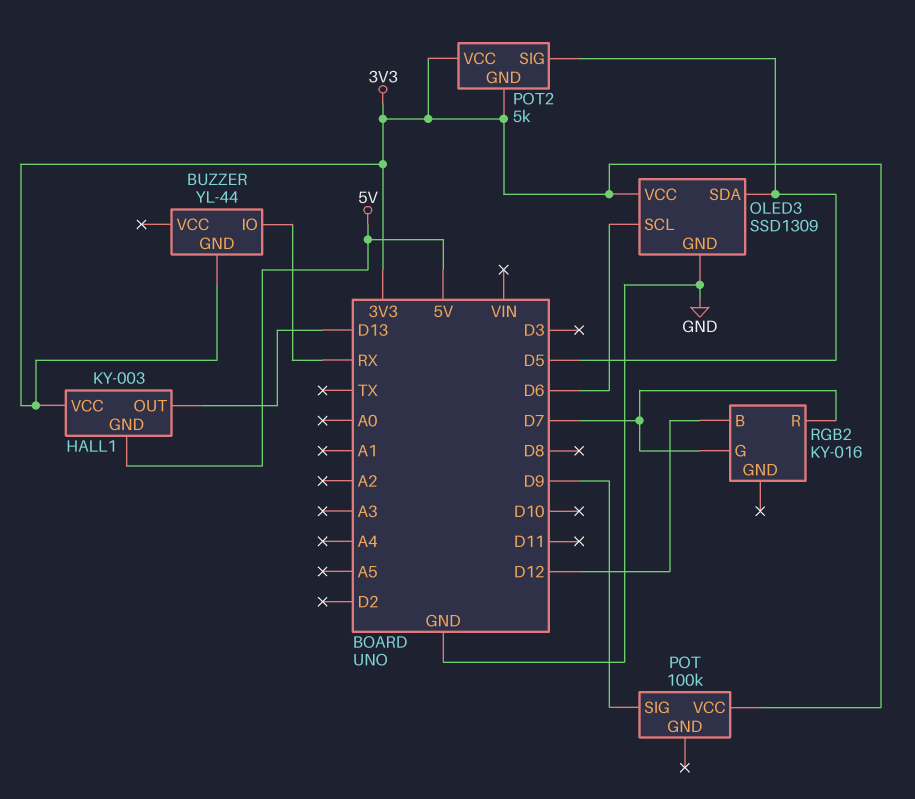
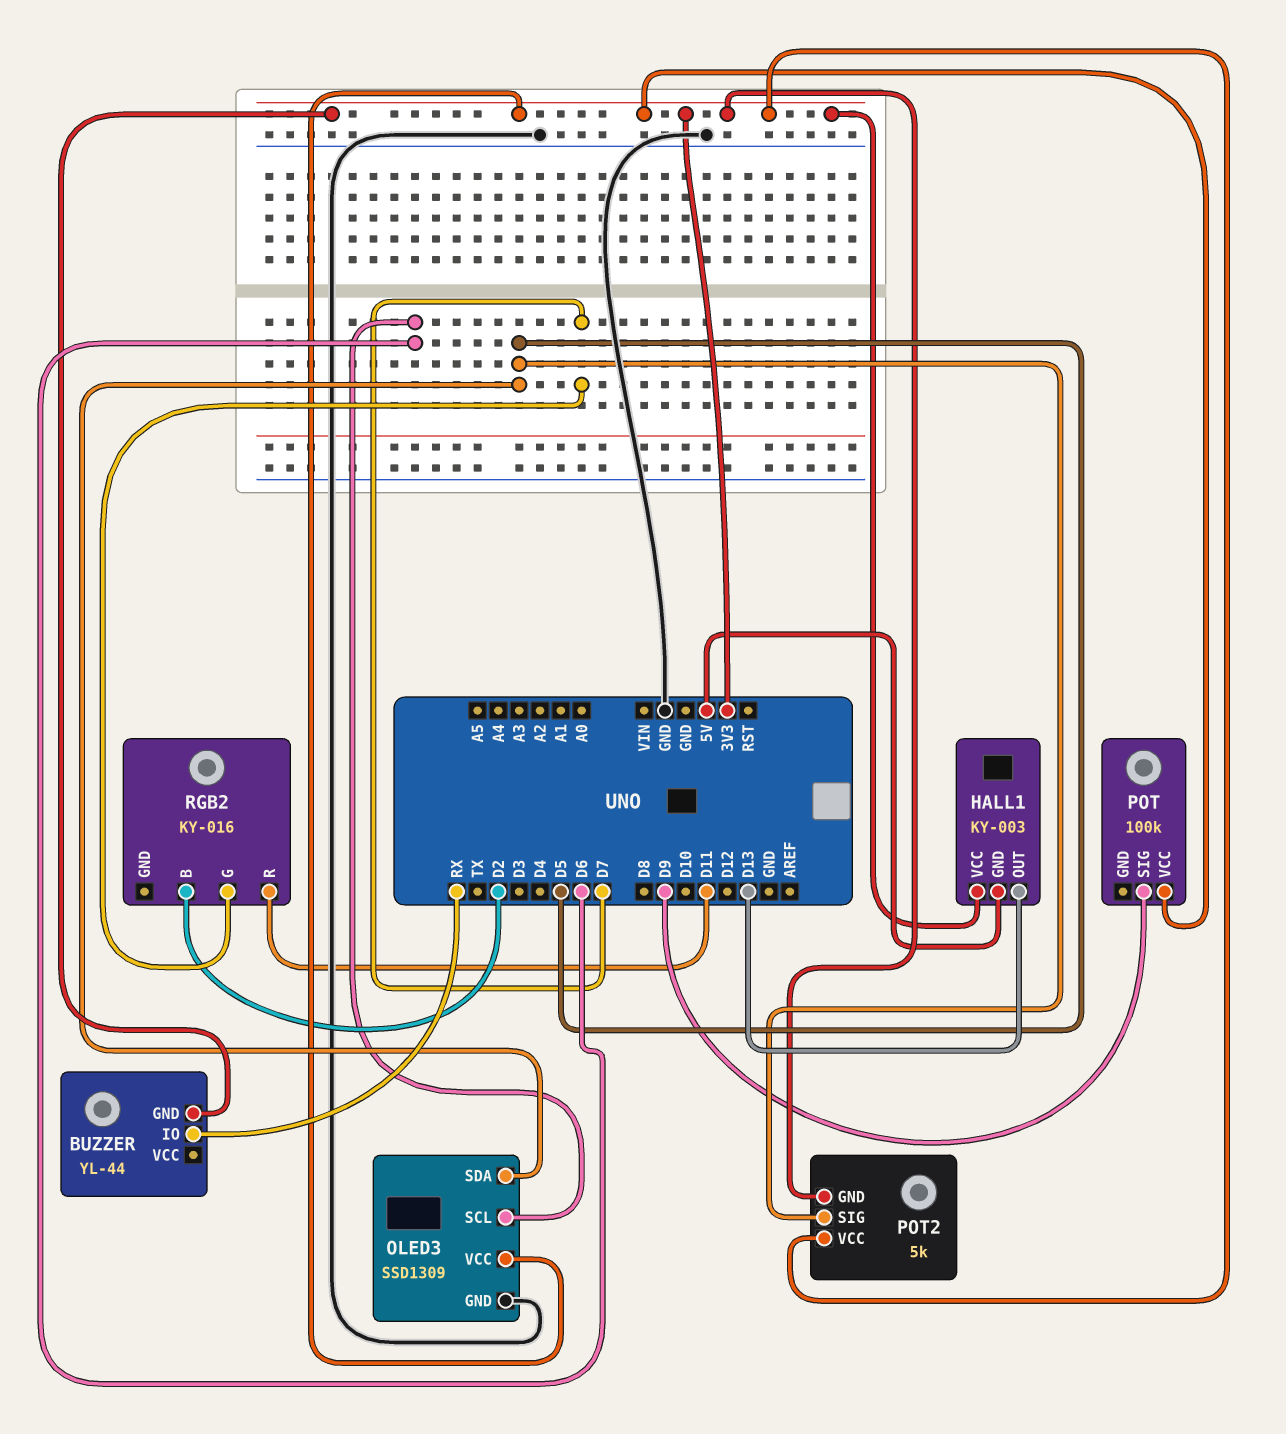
RGB2 pin B: D12 -> D2
RGB2 pin R: D7 -> D11

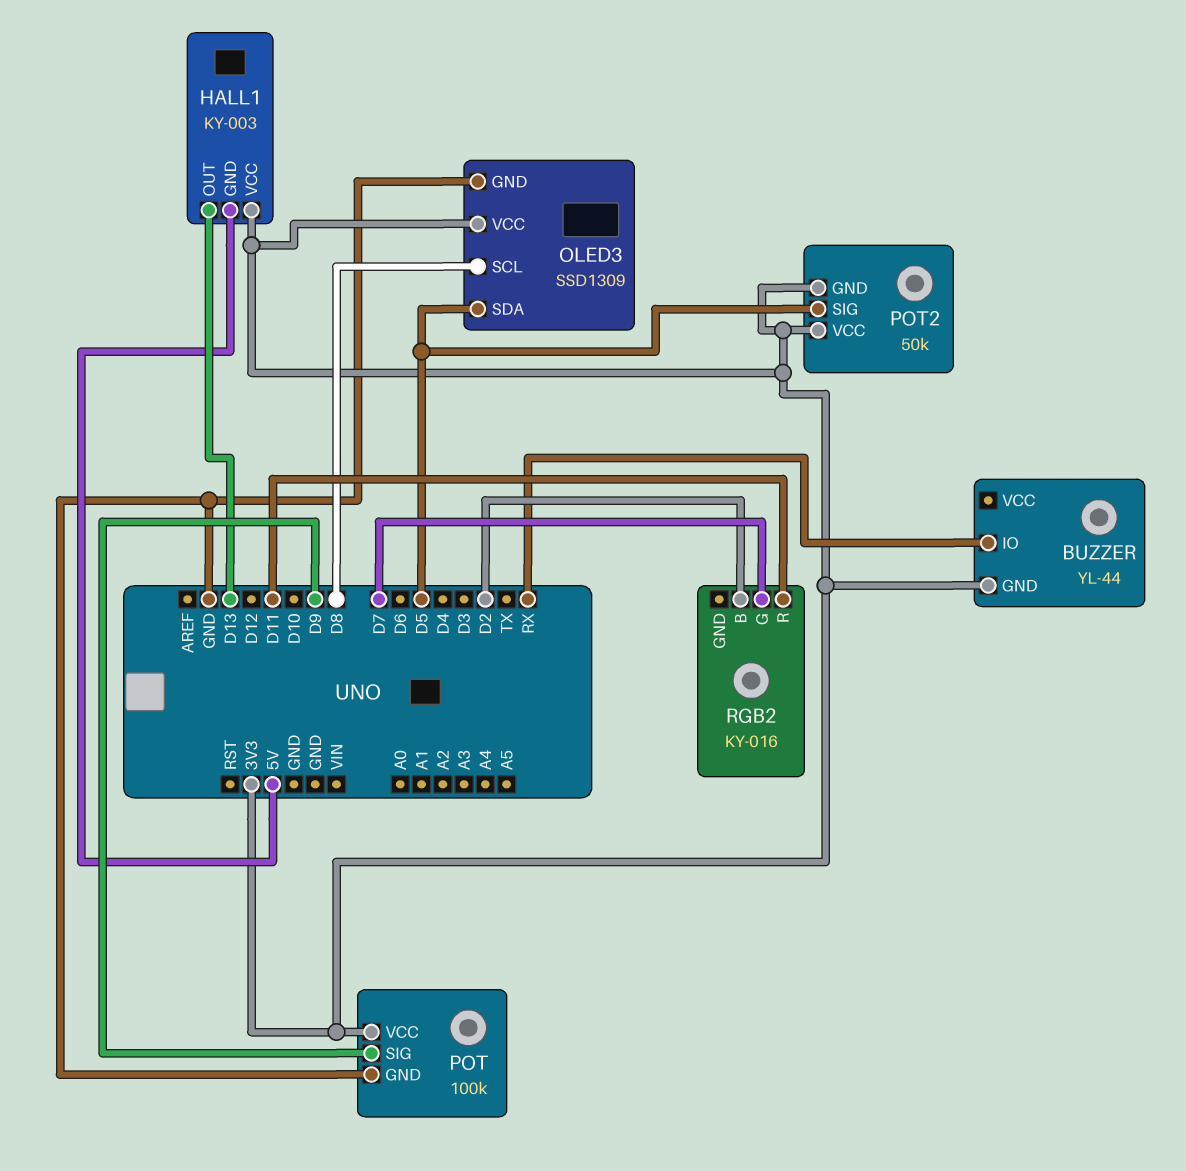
OLED3 pin SCL: D6 -> D8
POT pin GND: none -> GND
POT2: 5k -> 50k

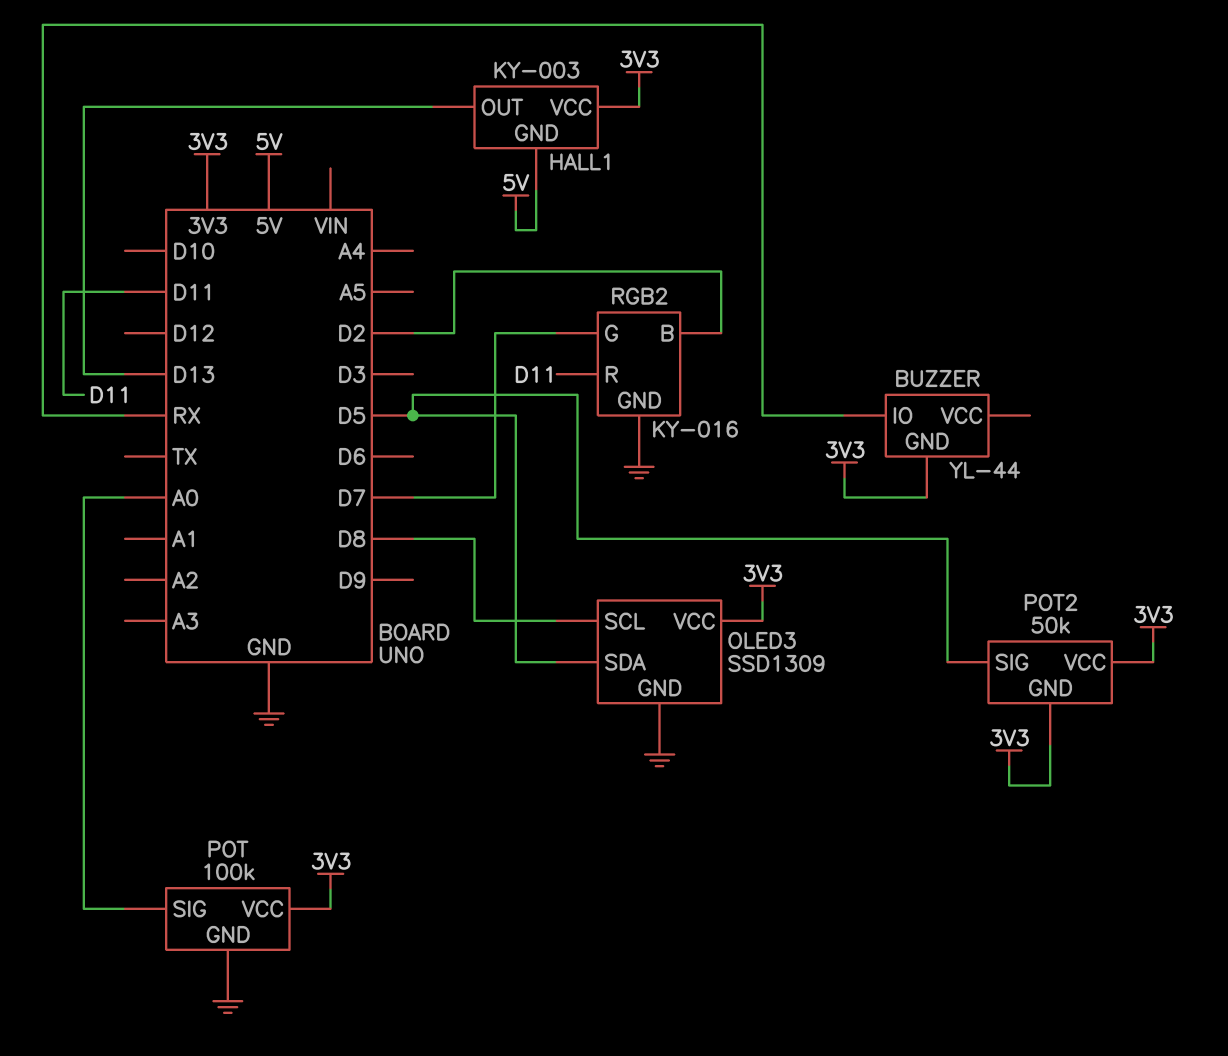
POT pin SIG: D9 -> A0
RGB2 pin GND: none -> GND

